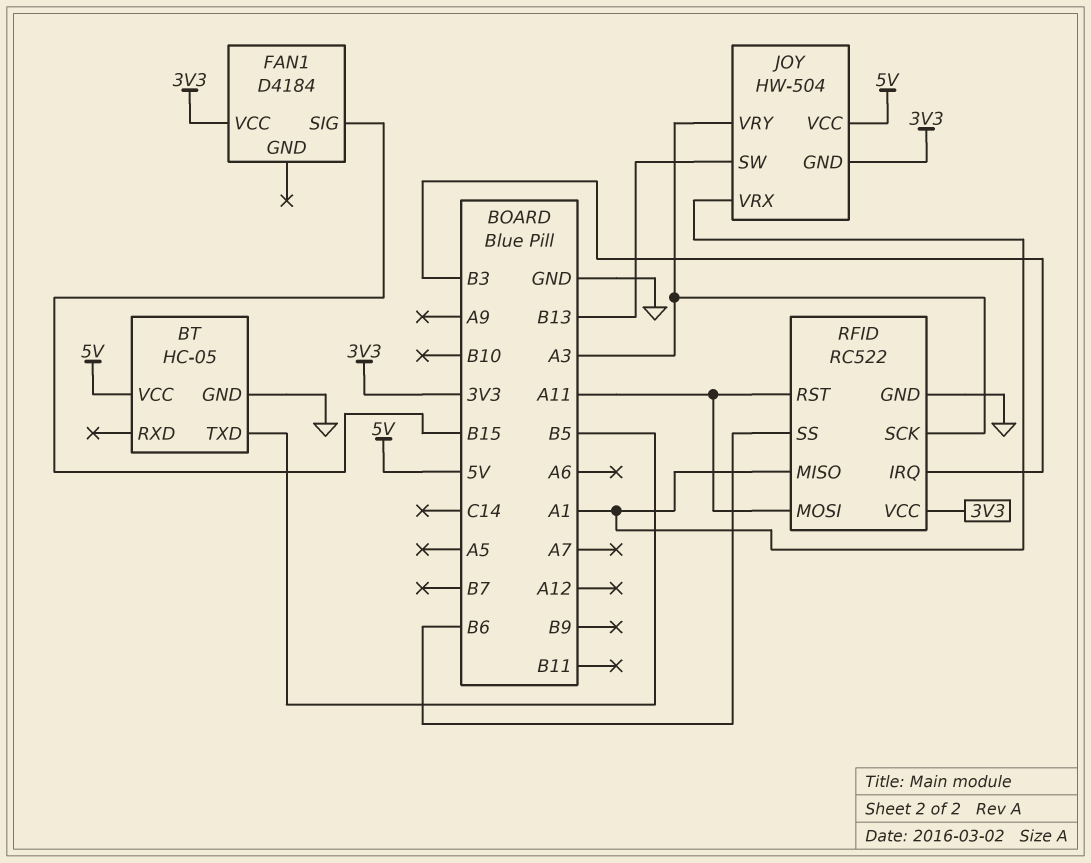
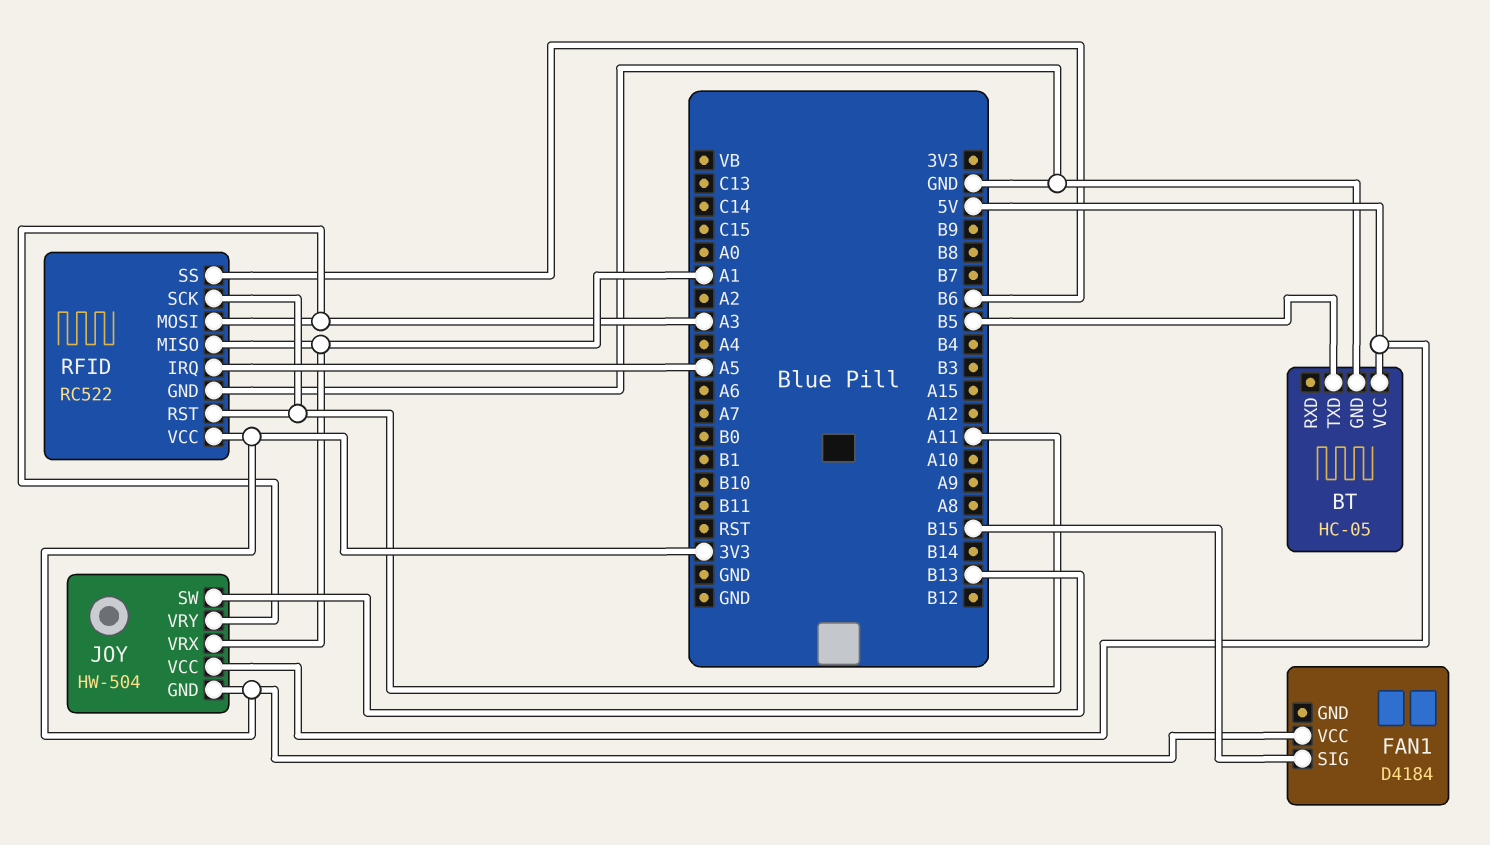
RFID pin IRQ: B3 -> A5
RFID pin MOSI: A11 -> A3
RFID pin SCK: A3 -> A11

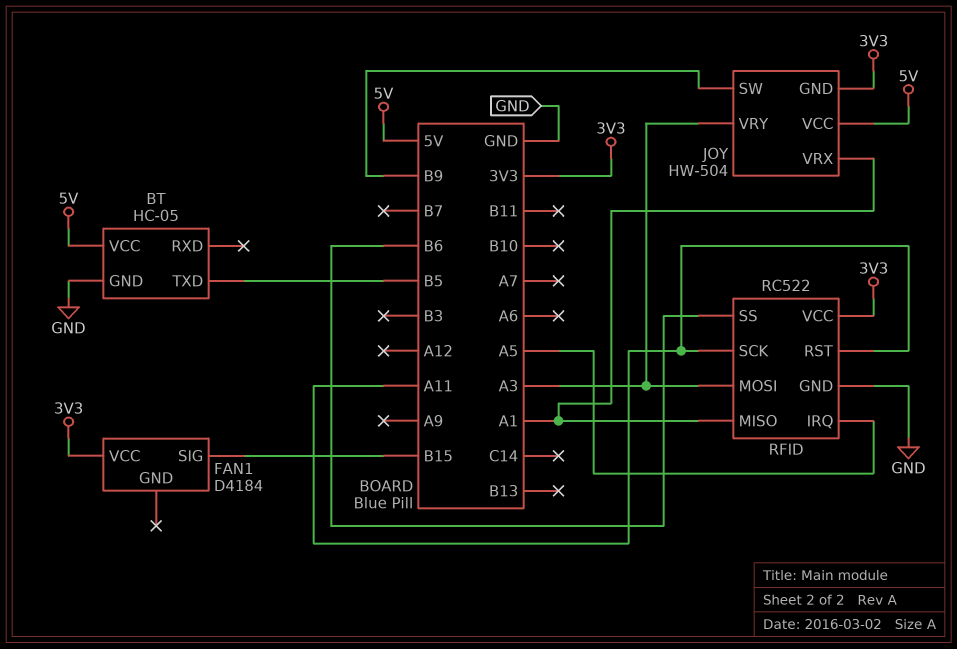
JOY pin SW: B13 -> B9

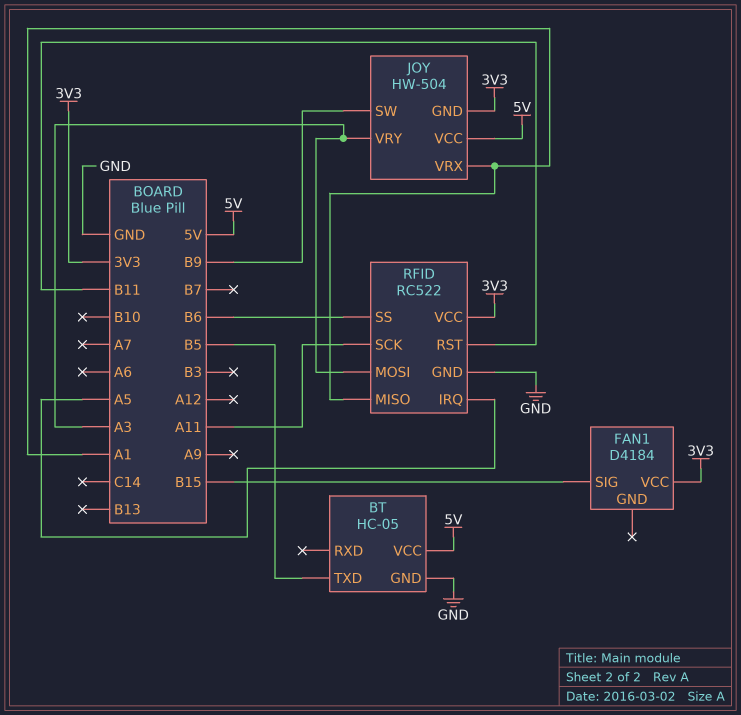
RFID pin RST: A11 -> B11

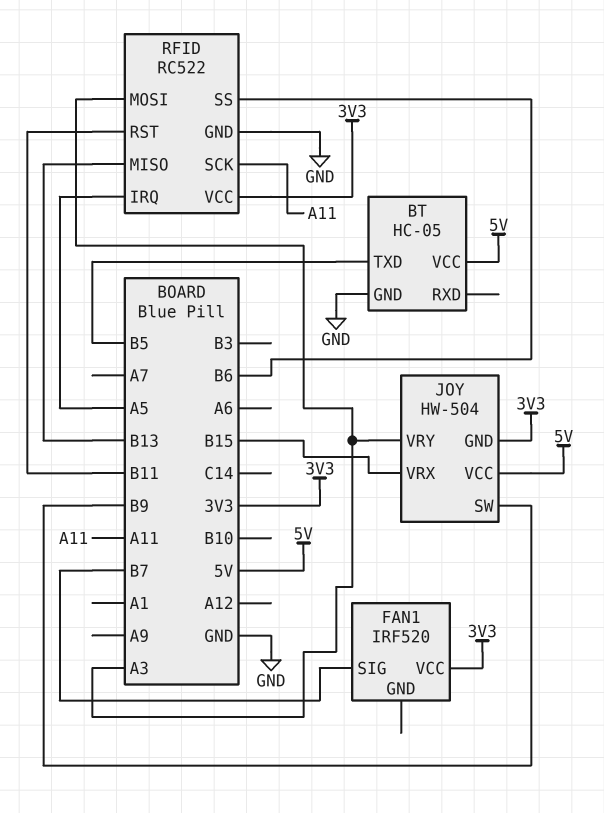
FAN1: D4184 -> IRF520
FAN1 pin SIG: B15 -> B7
JOY pin VRX: A1 -> B15
RFID pin MISO: A1 -> B13

